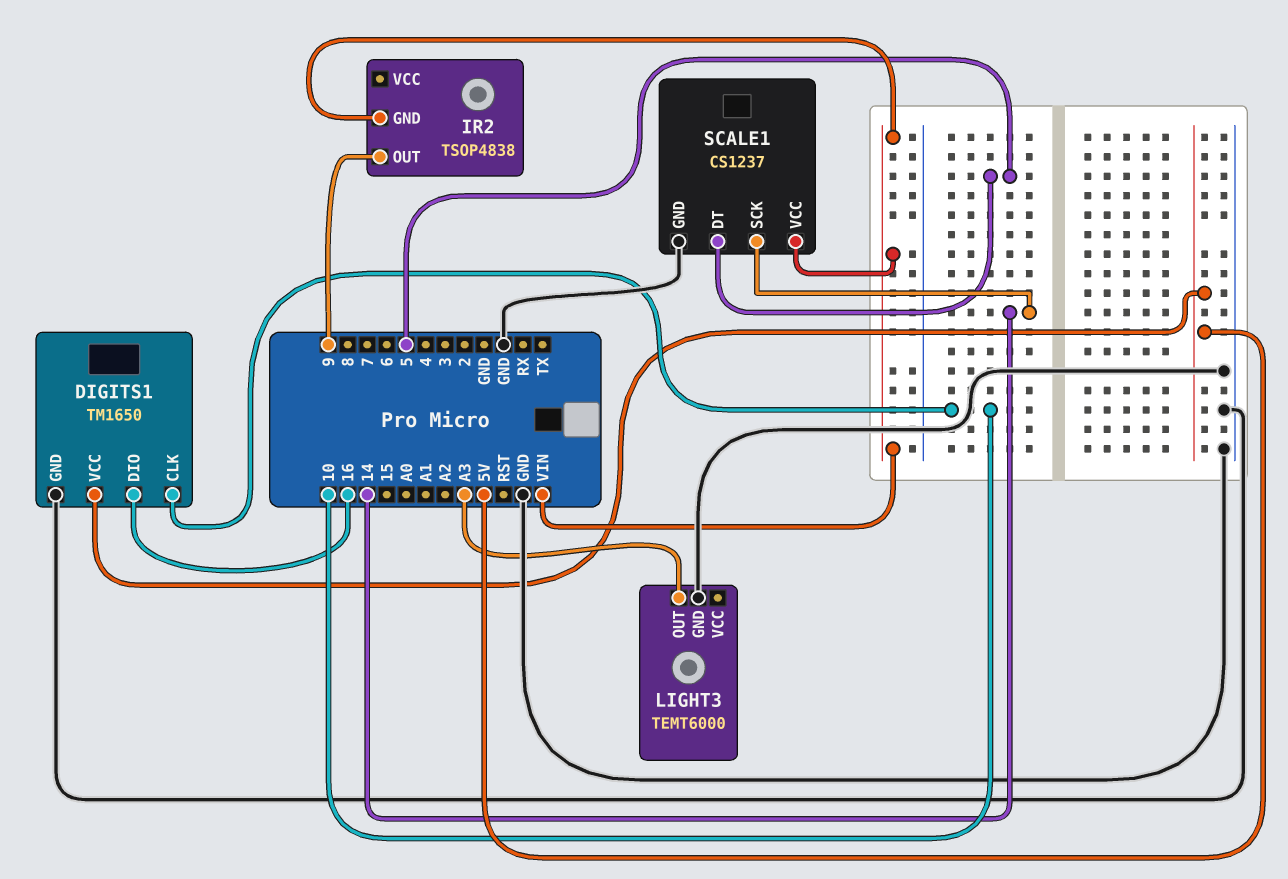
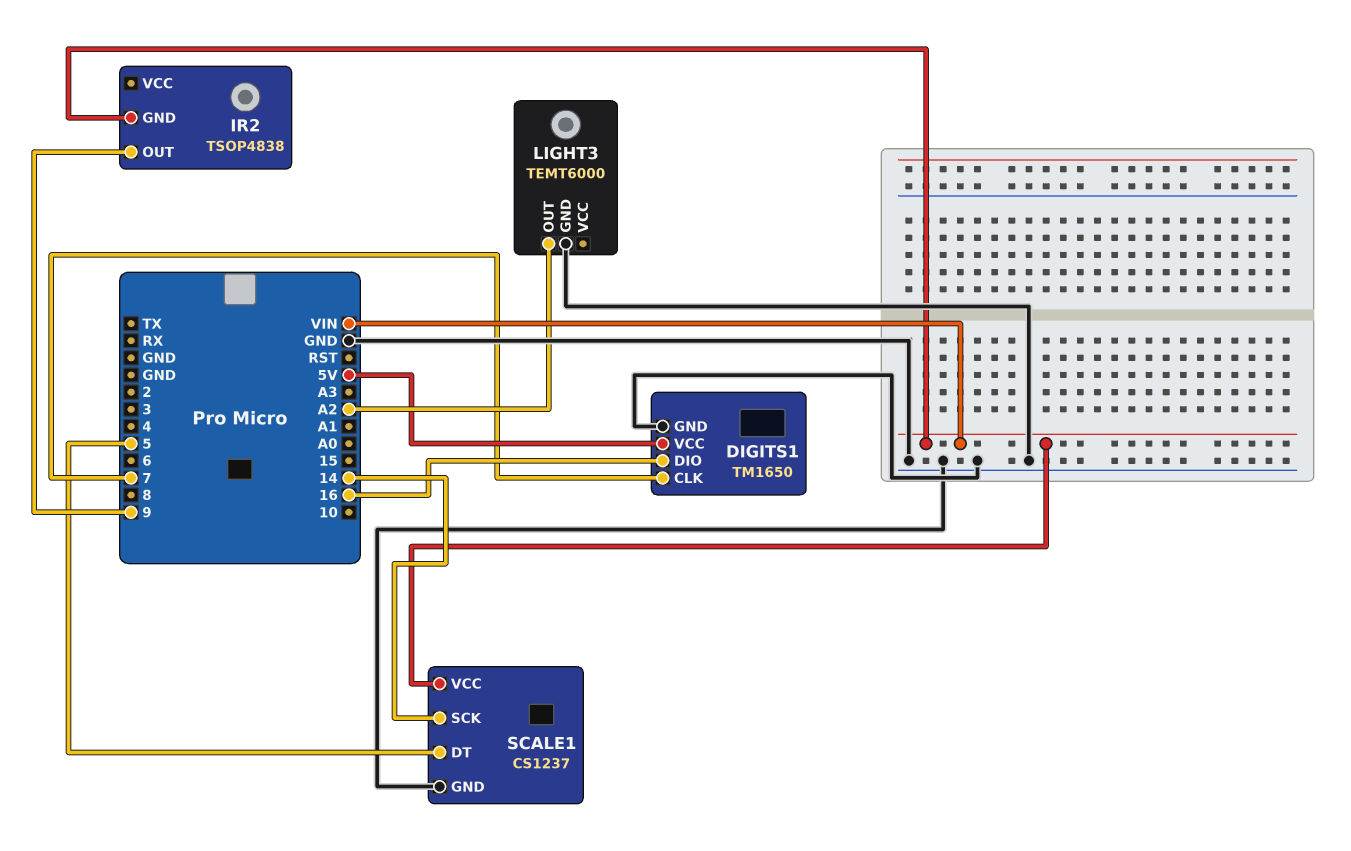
DIGITS1 pin CLK: 10 -> 7
LIGHT3 pin OUT: A3 -> A2

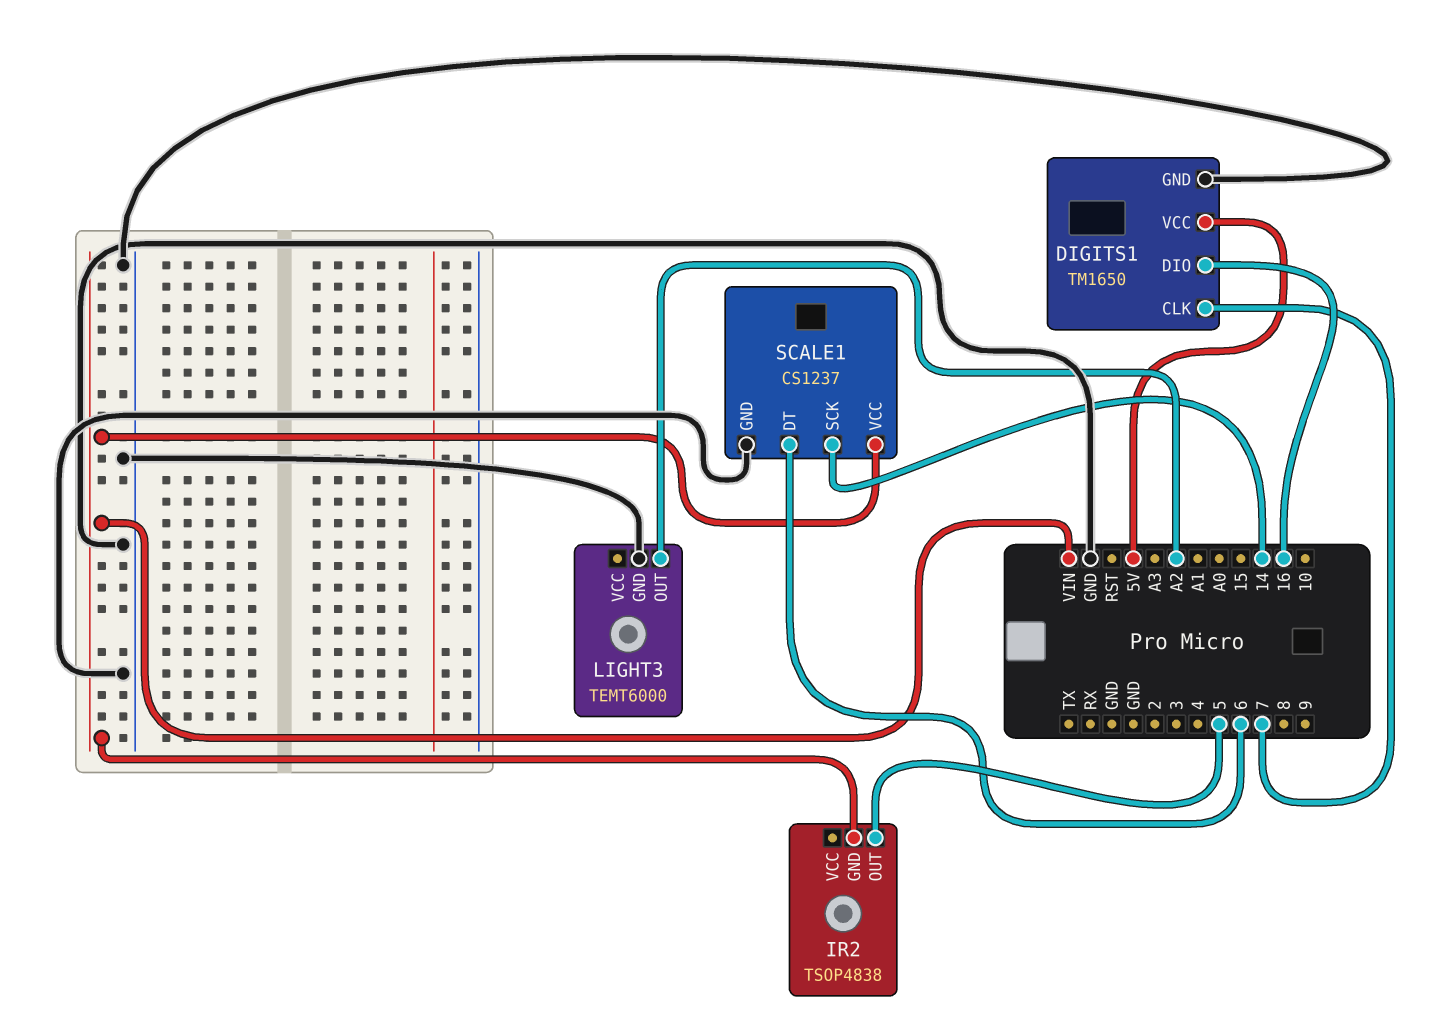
IR2 pin OUT: 9 -> 5
SCALE1 pin DT: 5 -> 6

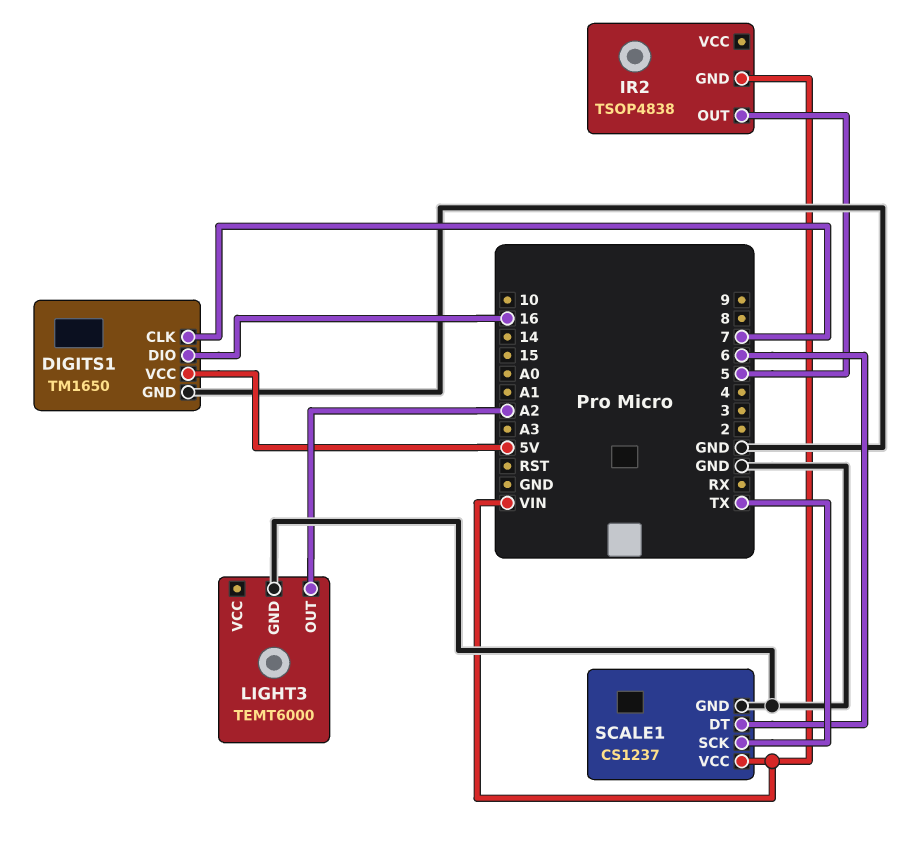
SCALE1 pin SCK: 14 -> TX

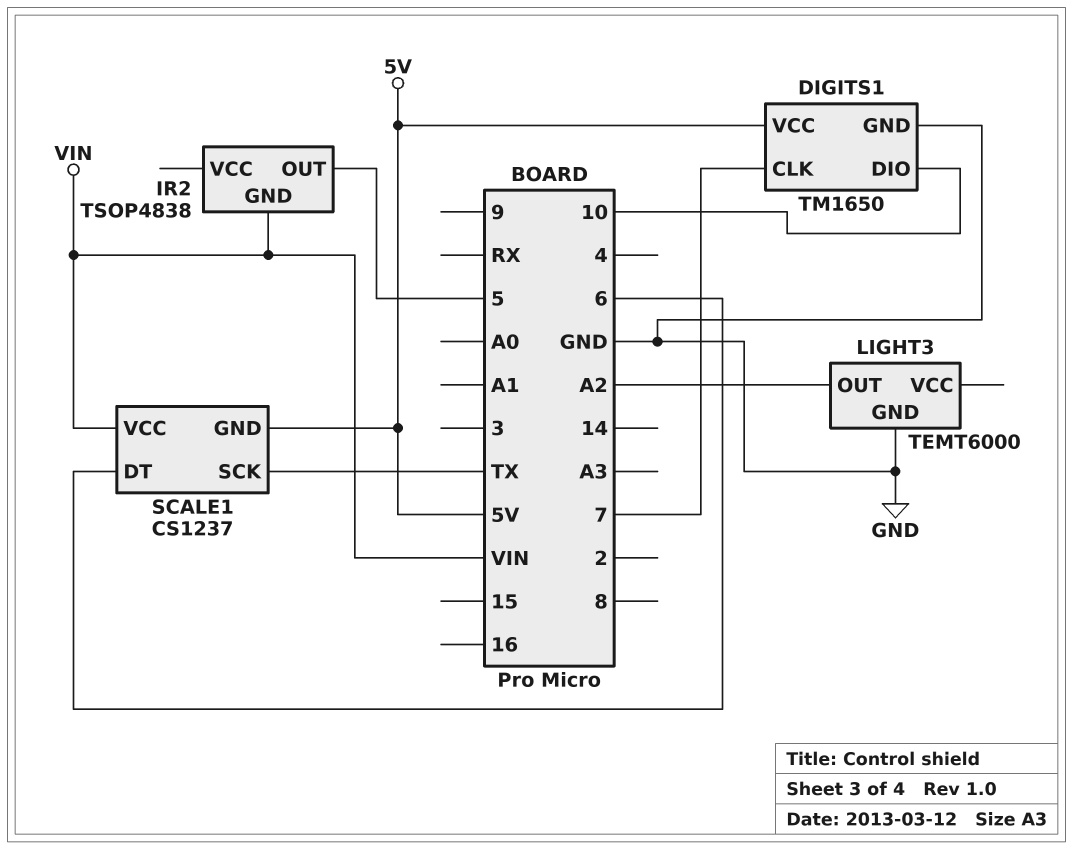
DIGITS1 pin DIO: 16 -> 10
SCALE1 pin GND: GND -> 5V

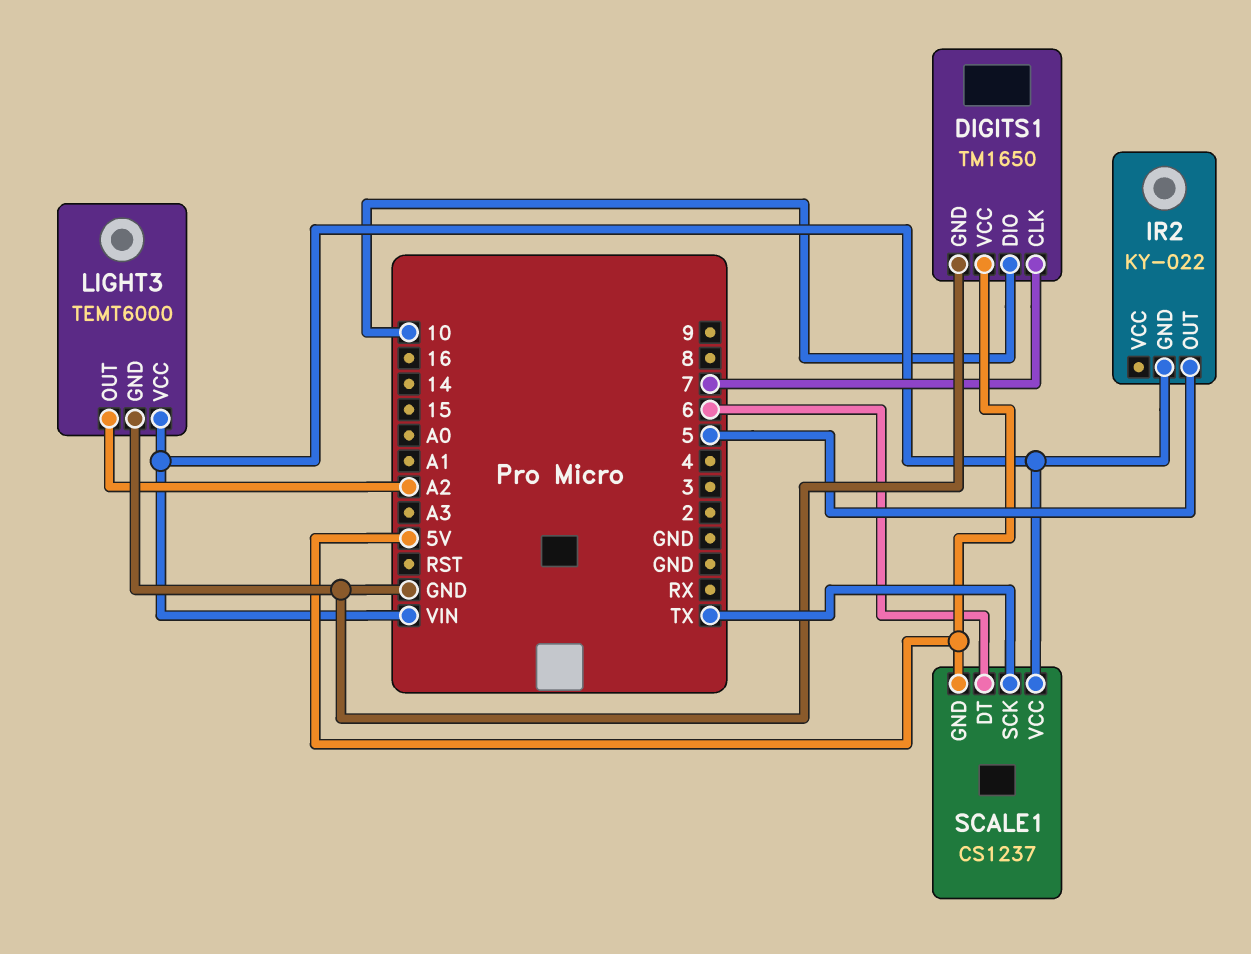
IR2: TSOP4838 -> KY-022
LIGHT3 pin VCC: none -> VIN

